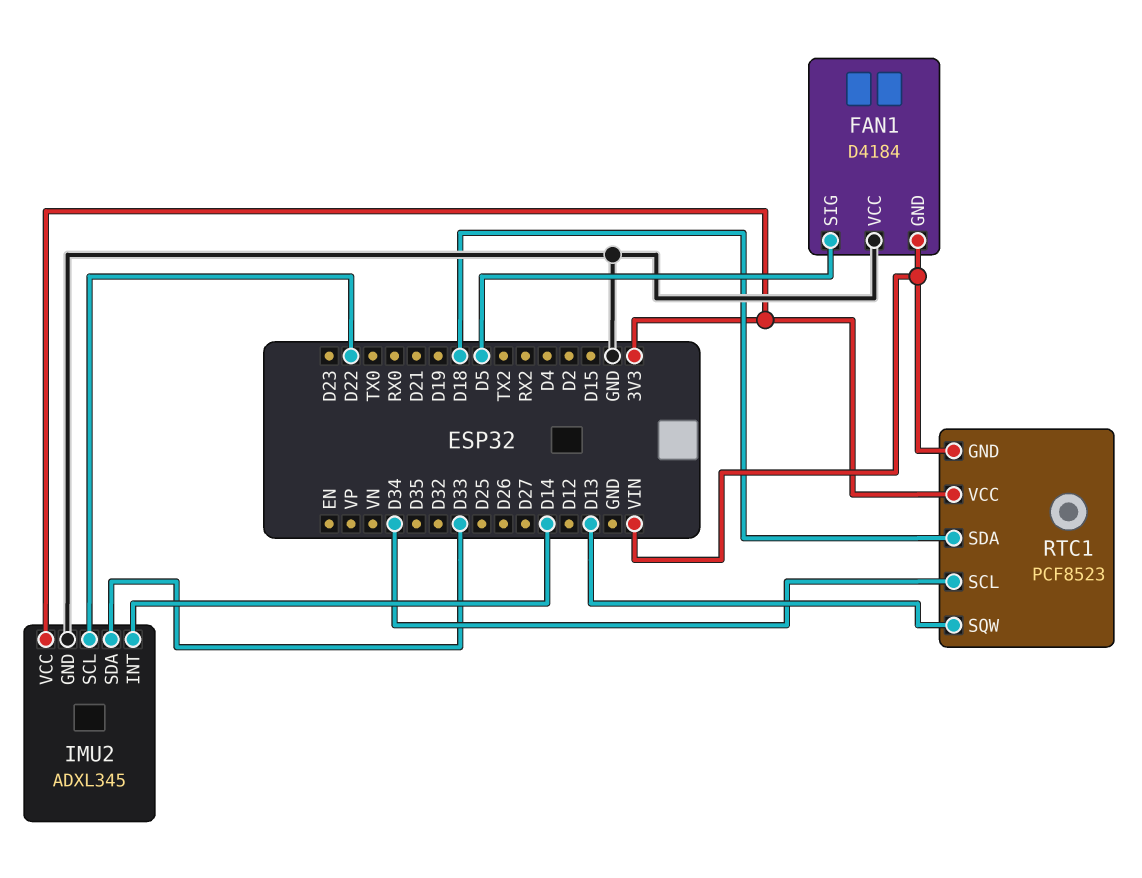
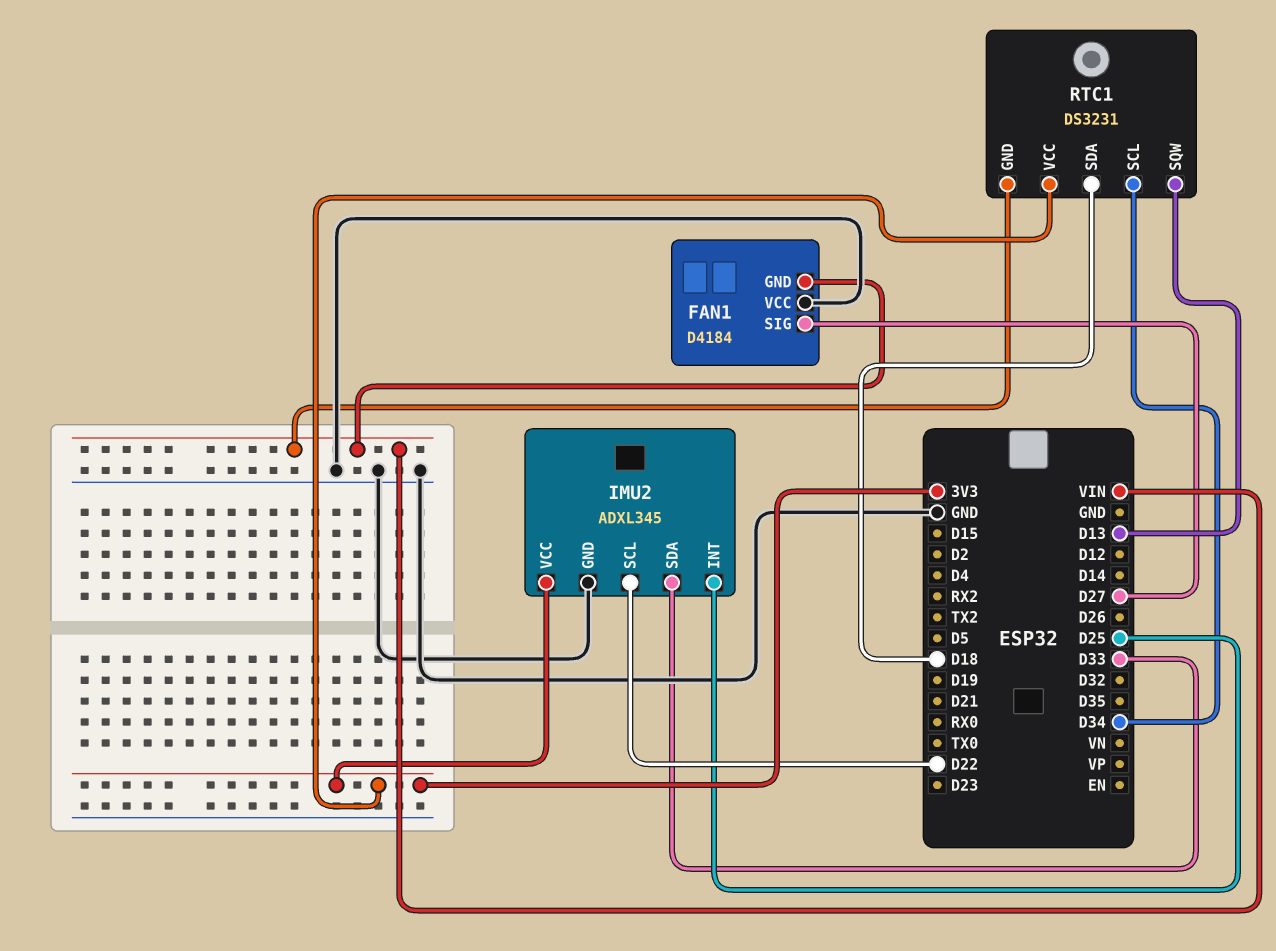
FAN1 pin SIG: D5 -> D27
IMU2 pin INT: D14 -> D25
RTC1: PCF8523 -> DS3231

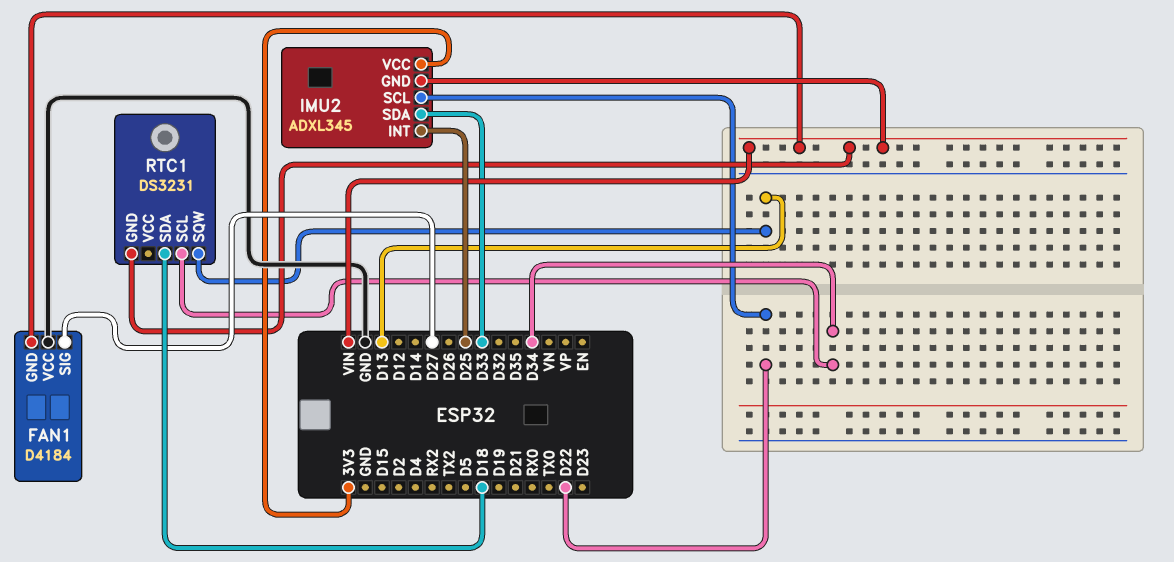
IMU2 pin GND: GND -> VIN
RTC1 pin VCC: 3V3 -> none

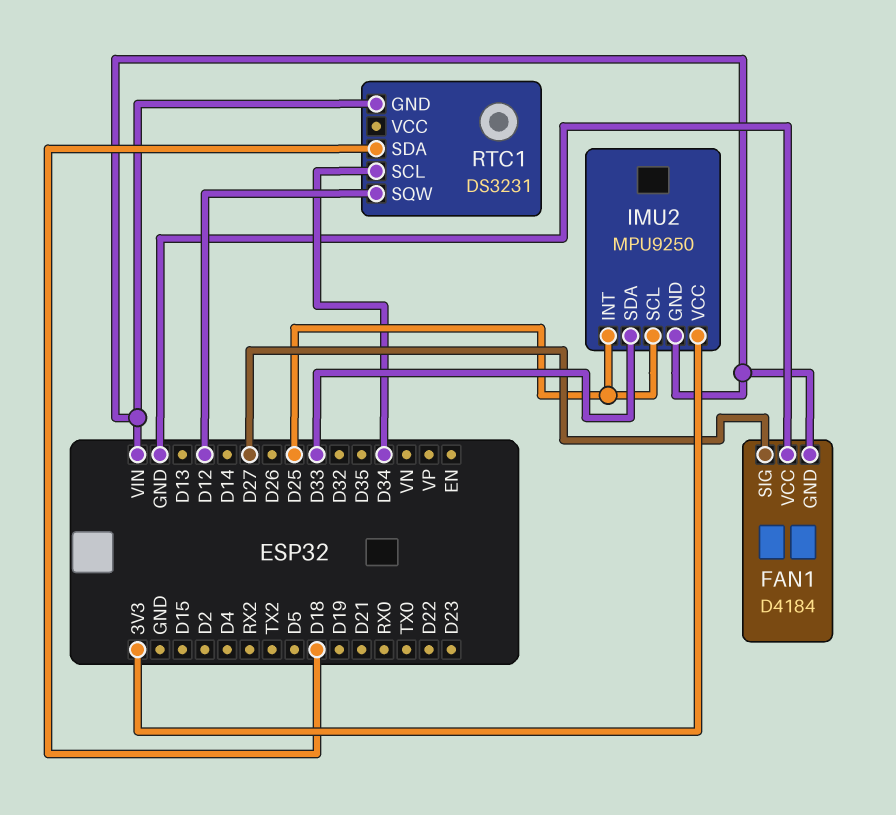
IMU2: ADXL345 -> MPU9250
IMU2 pin SCL: D22 -> D25
RTC1 pin SQW: D13 -> D12

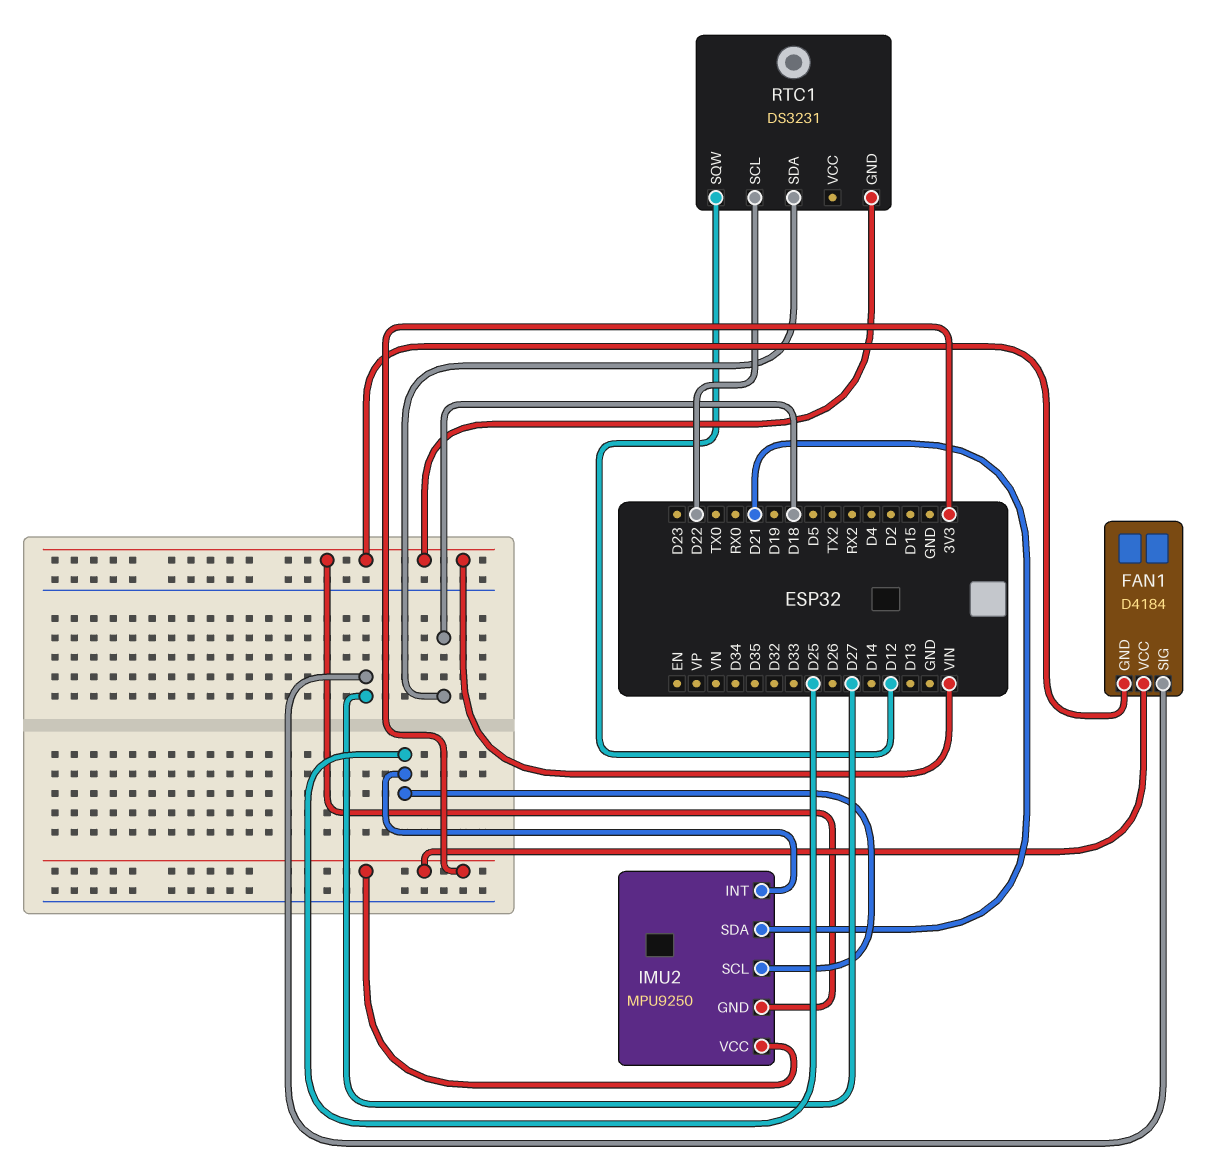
FAN1 pin VCC: GND -> 3V3
IMU2 pin SDA: D33 -> D21
RTC1 pin SCL: D34 -> D22

